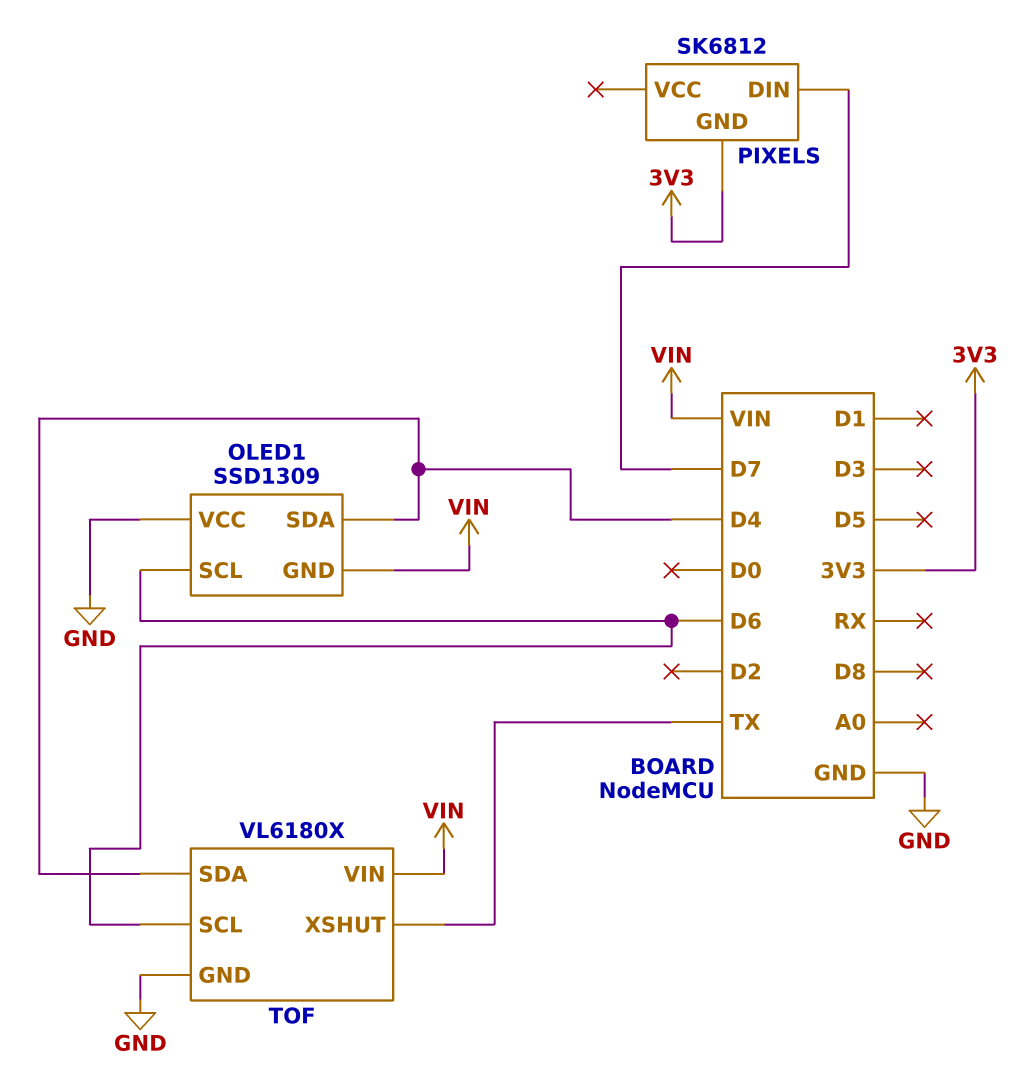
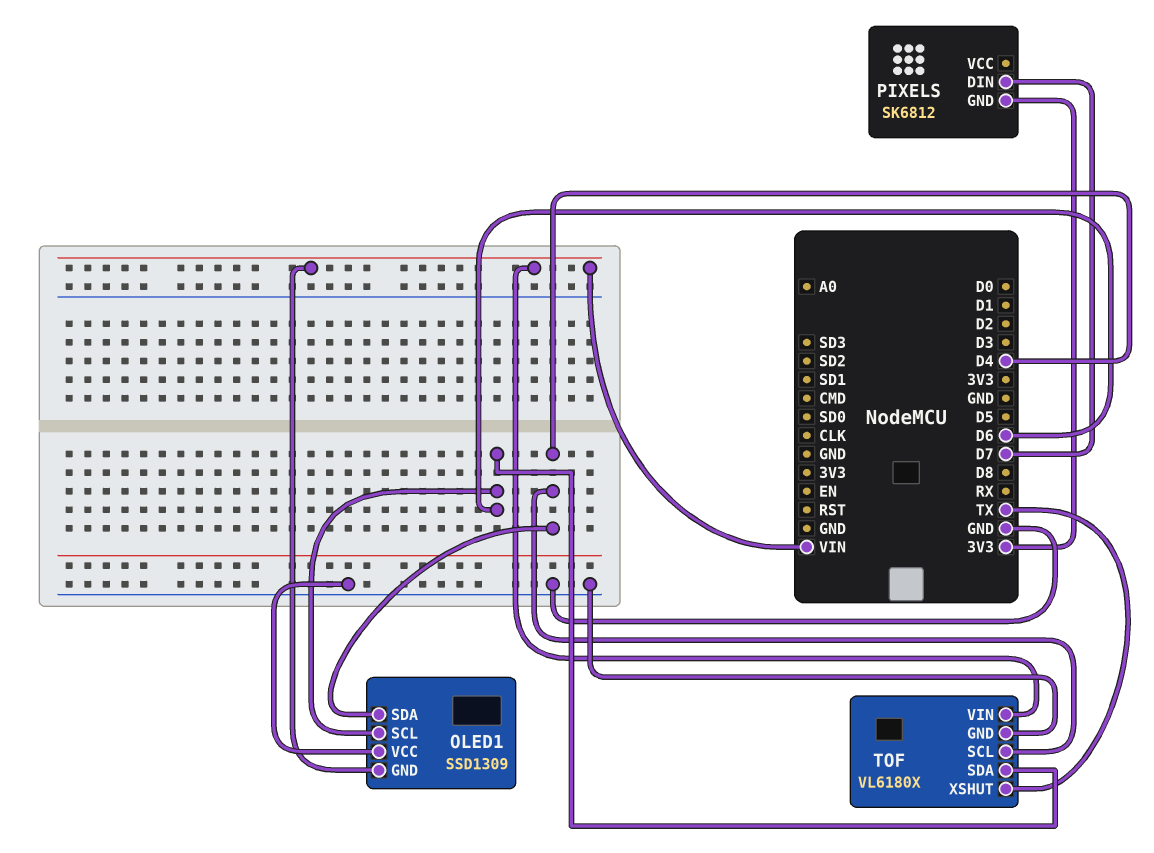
TOF pin SCL: D6 -> D4
TOF pin SDA: D4 -> D6

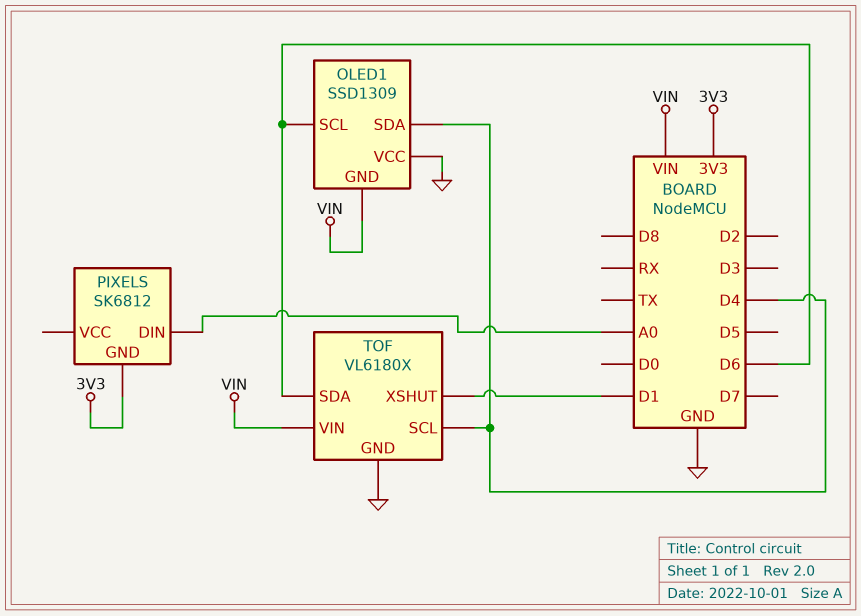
PIXELS pin DIN: D7 -> A0
TOF pin XSHUT: TX -> D1

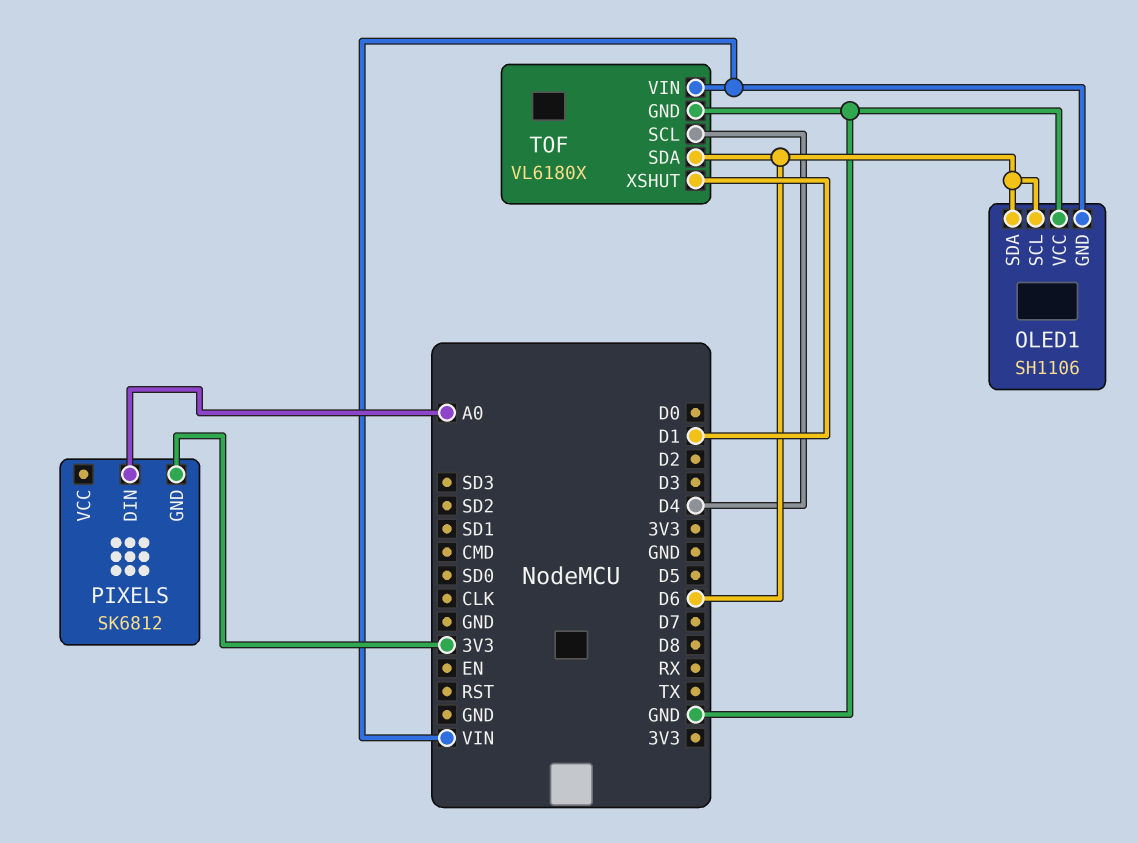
OLED1: SSD1309 -> SH1106
OLED1 pin SDA: D4 -> D6

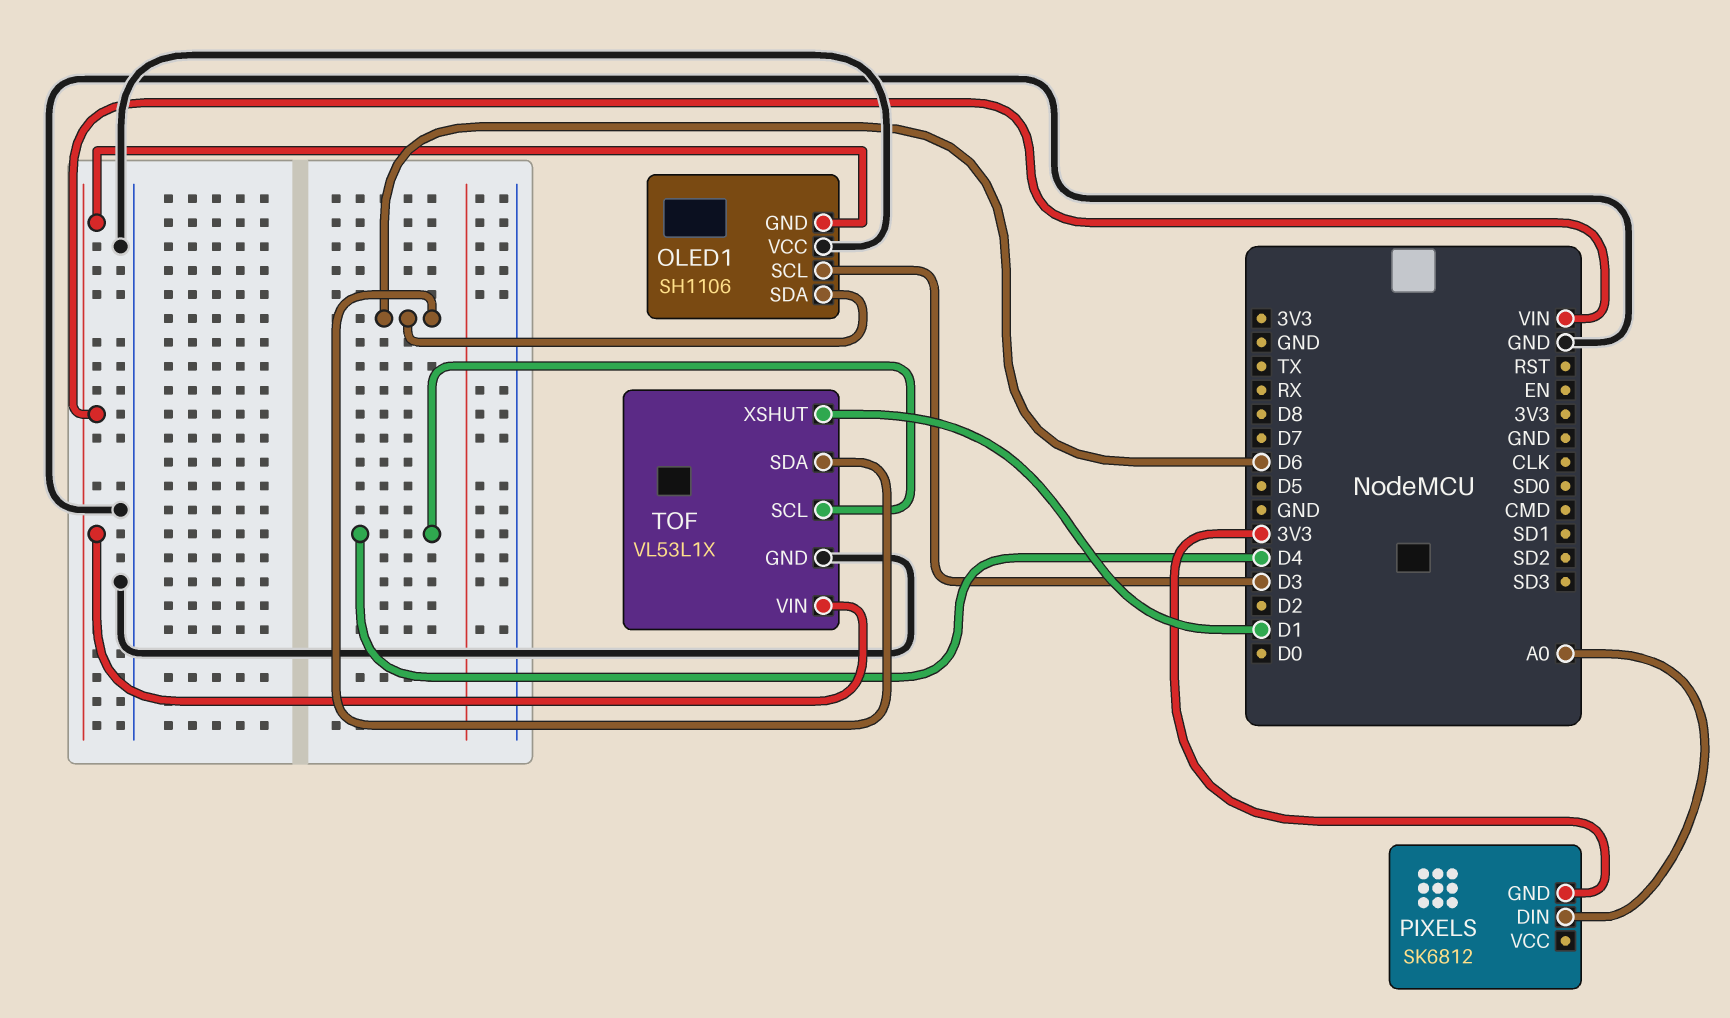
OLED1 pin SCL: D6 -> D3
TOF: VL6180X -> VL53L1X

